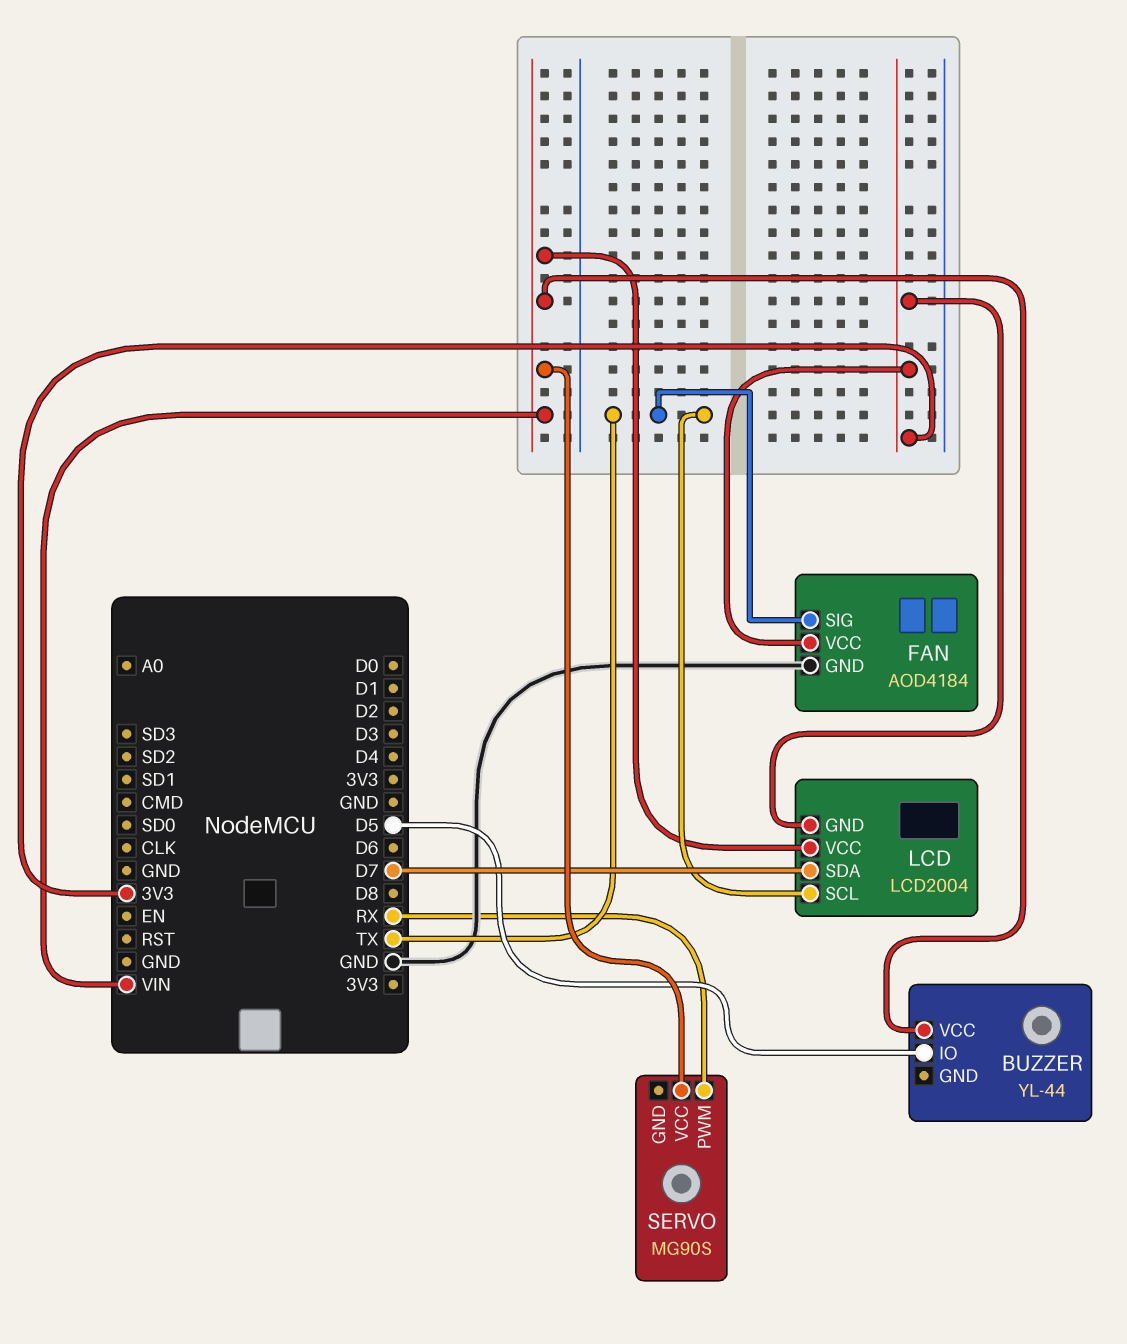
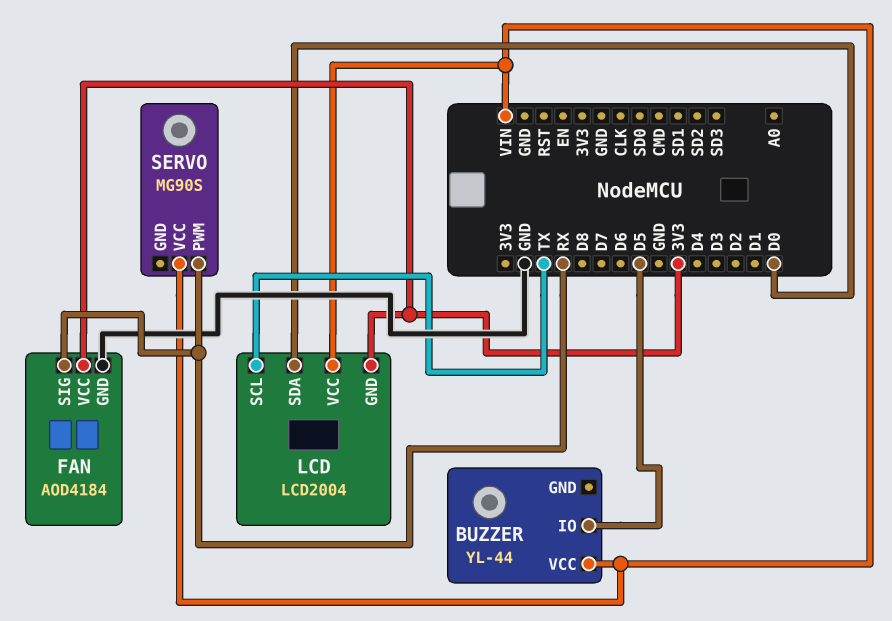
FAN pin SIG: TX -> RX
LCD pin SDA: D7 -> D0

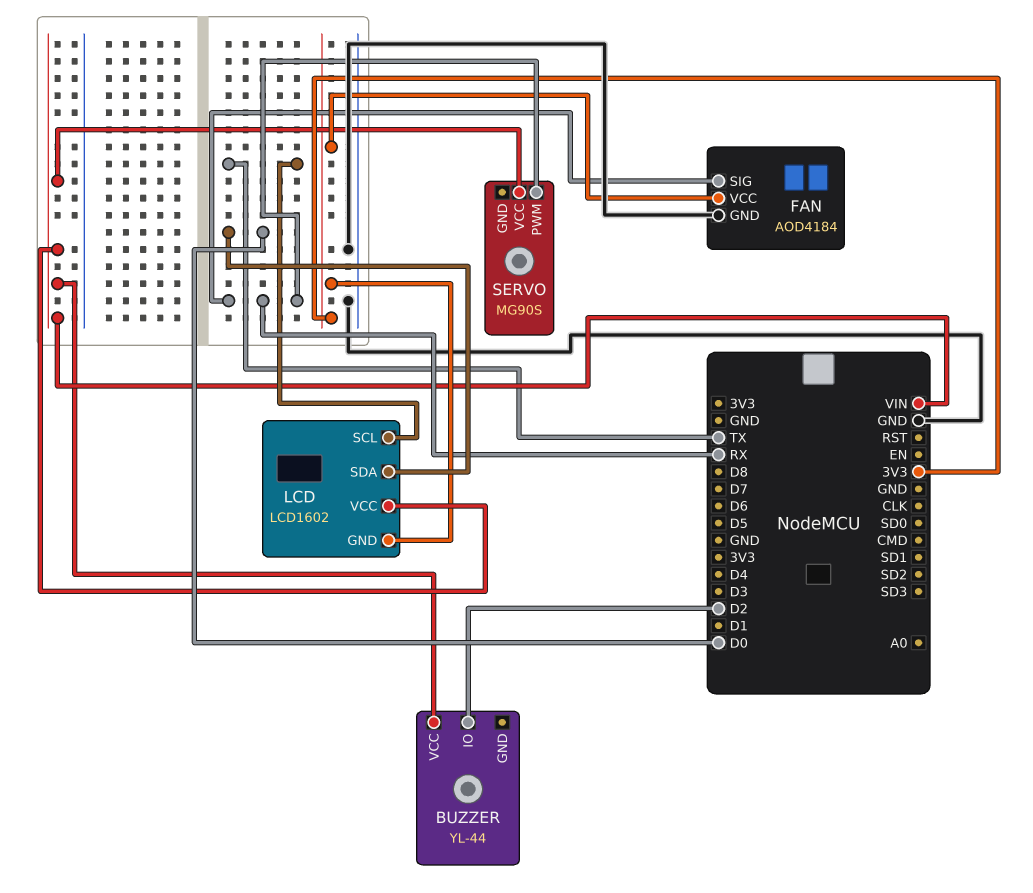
BUZZER pin IO: D5 -> D2
LCD: LCD2004 -> LCD1602

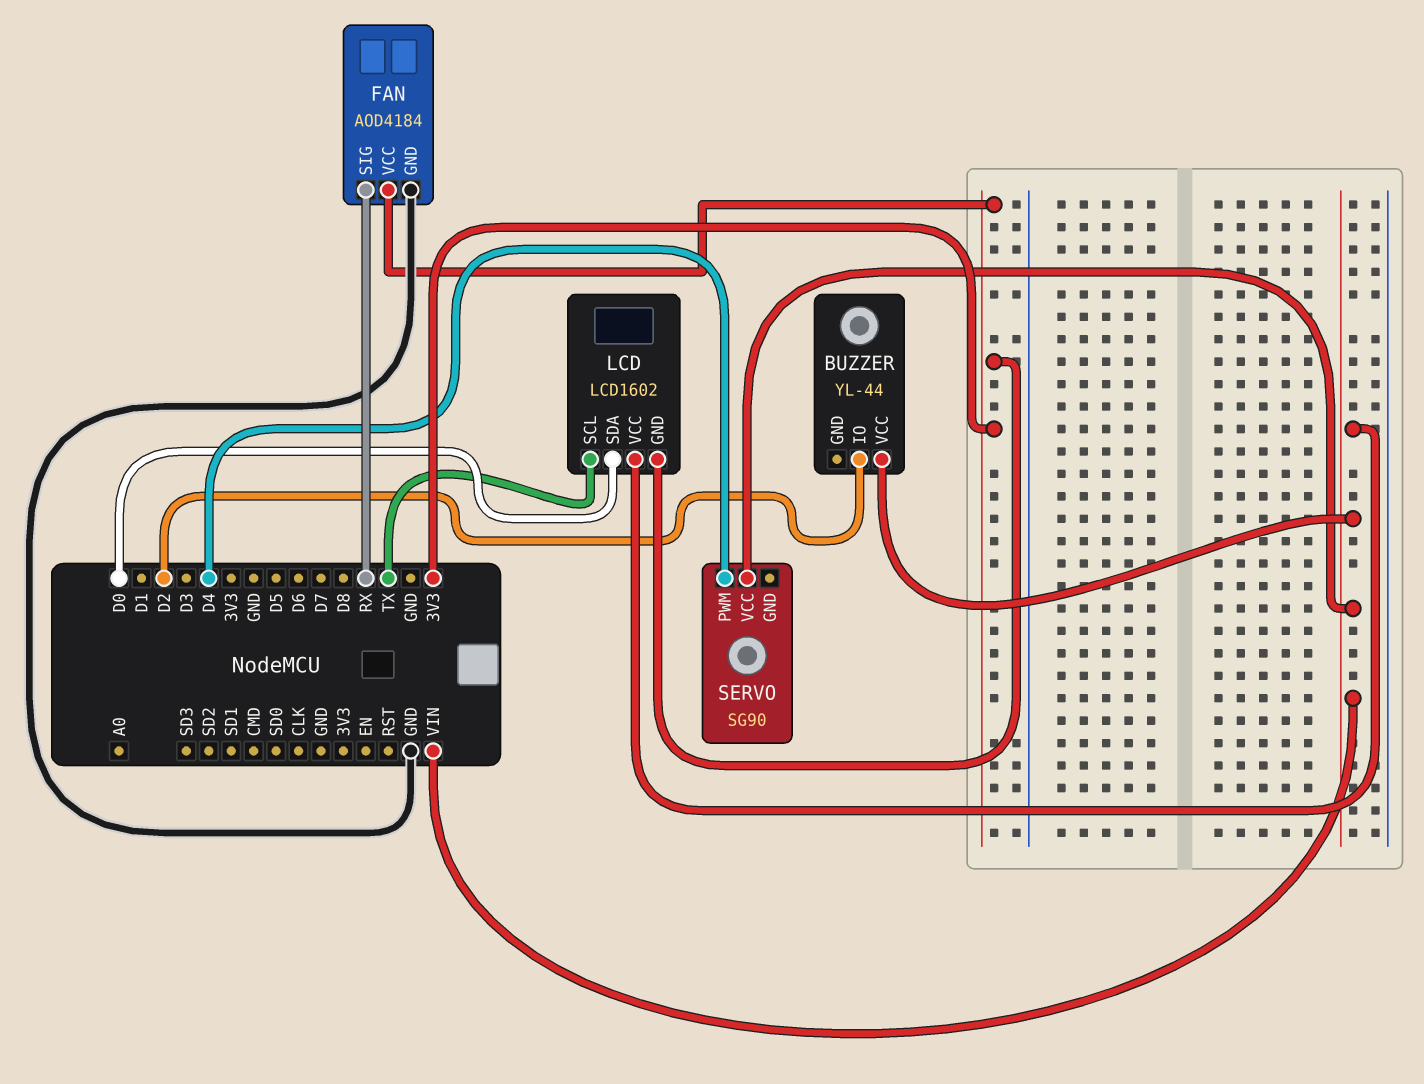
SERVO: MG90S -> SG90
SERVO pin PWM: RX -> D4

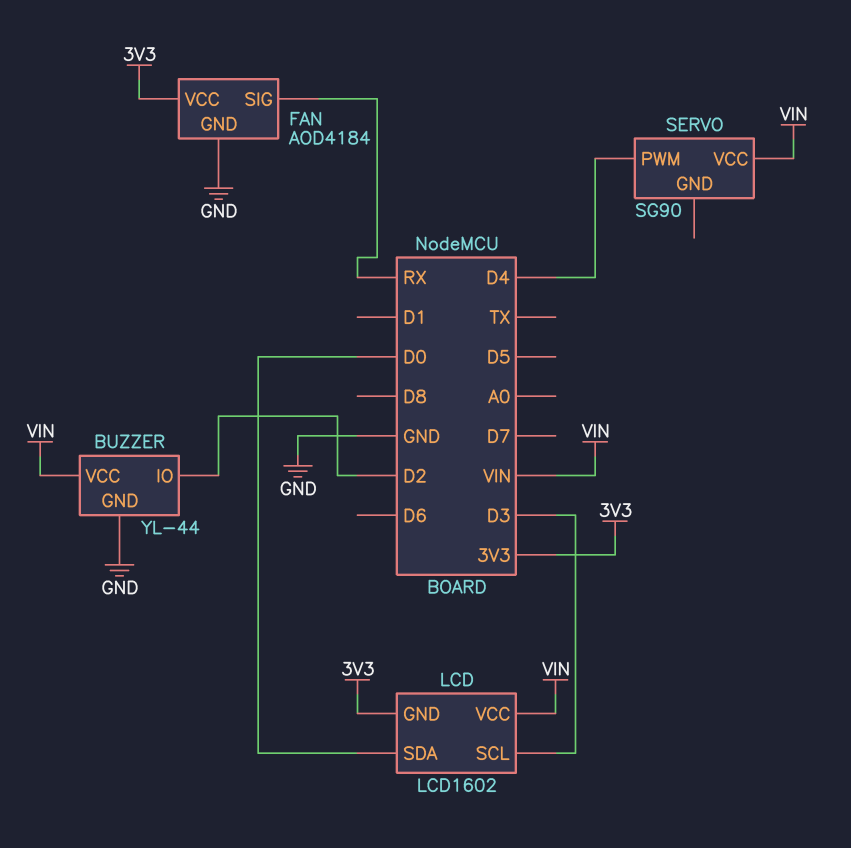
BUZZER pin GND: none -> GND
LCD pin SCL: TX -> D3

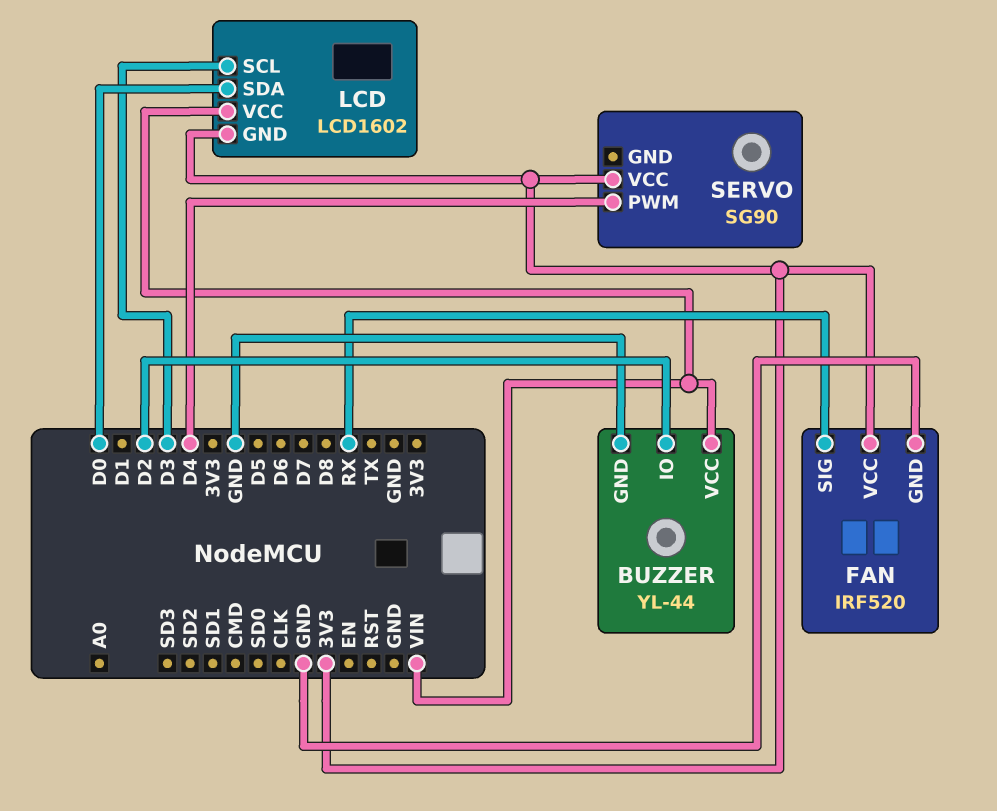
FAN: AOD4184 -> IRF520
SERVO pin VCC: VIN -> 3V3

